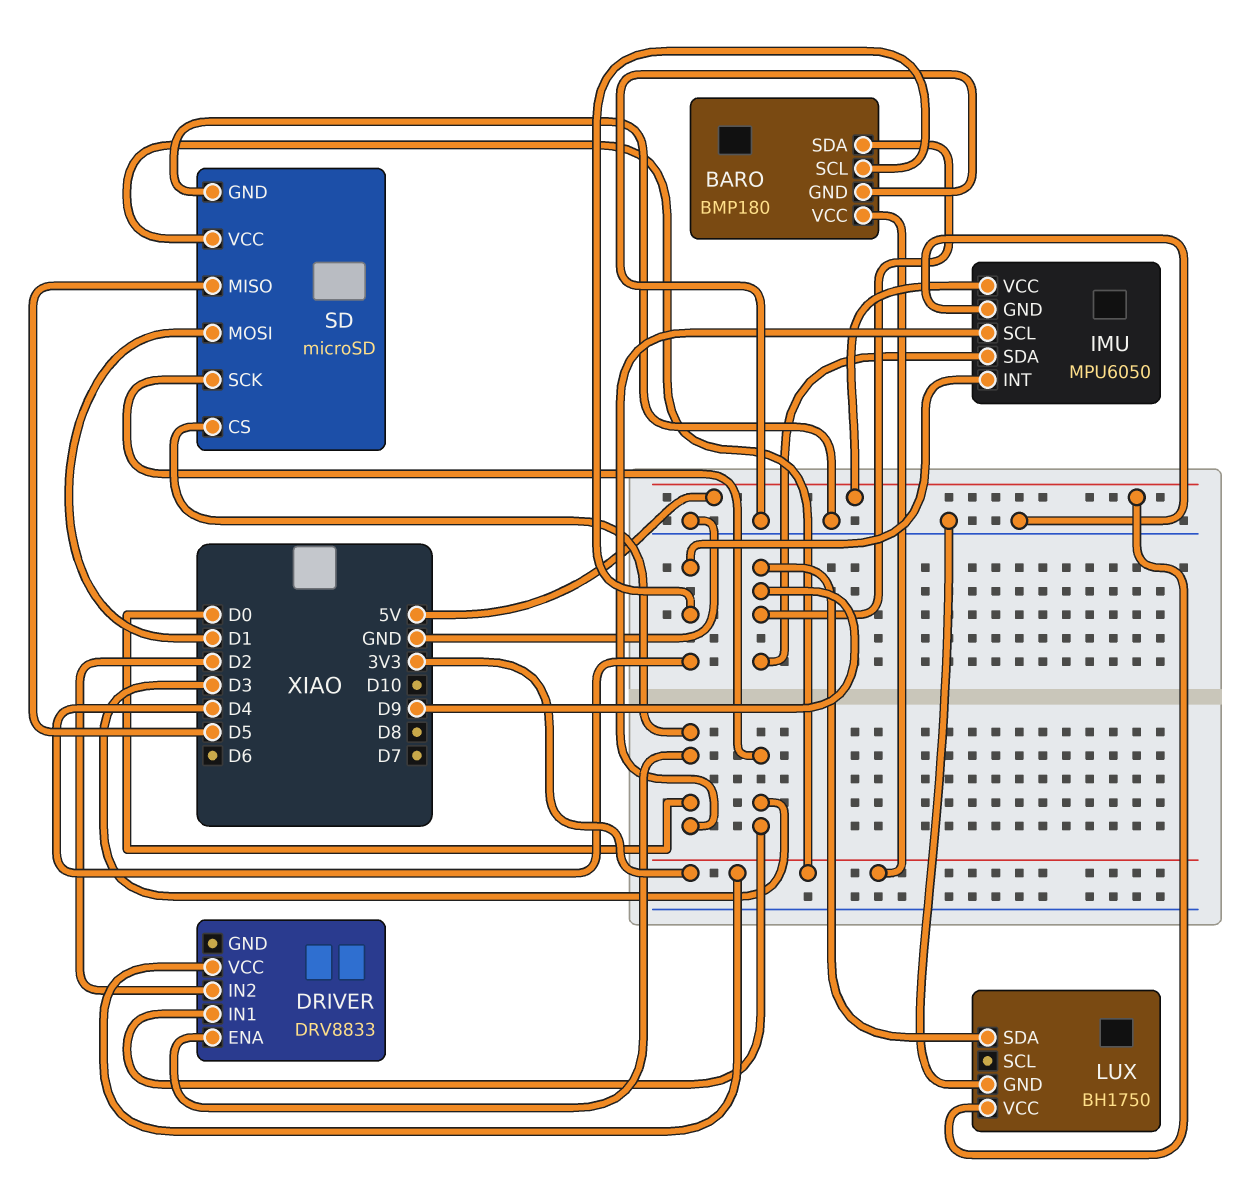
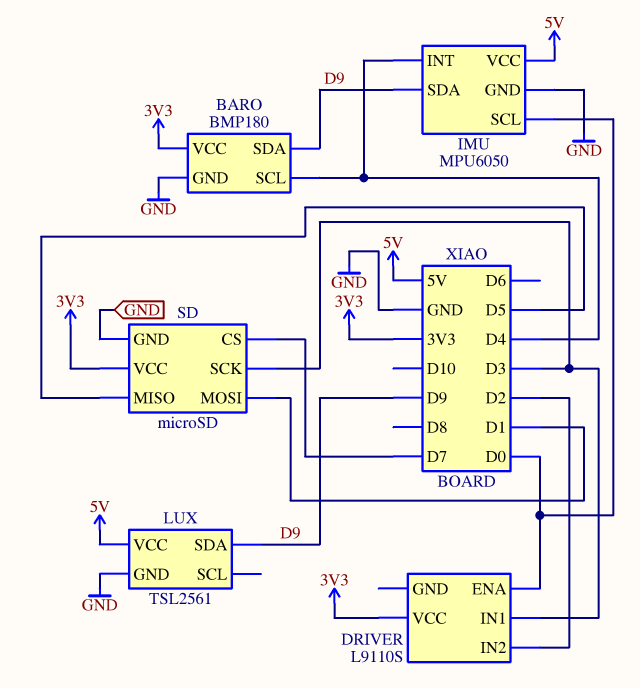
DRIVER: DRV8833 -> L9110S
LUX: BH1750 -> TSL2561
SD pin CS: D0 -> D7

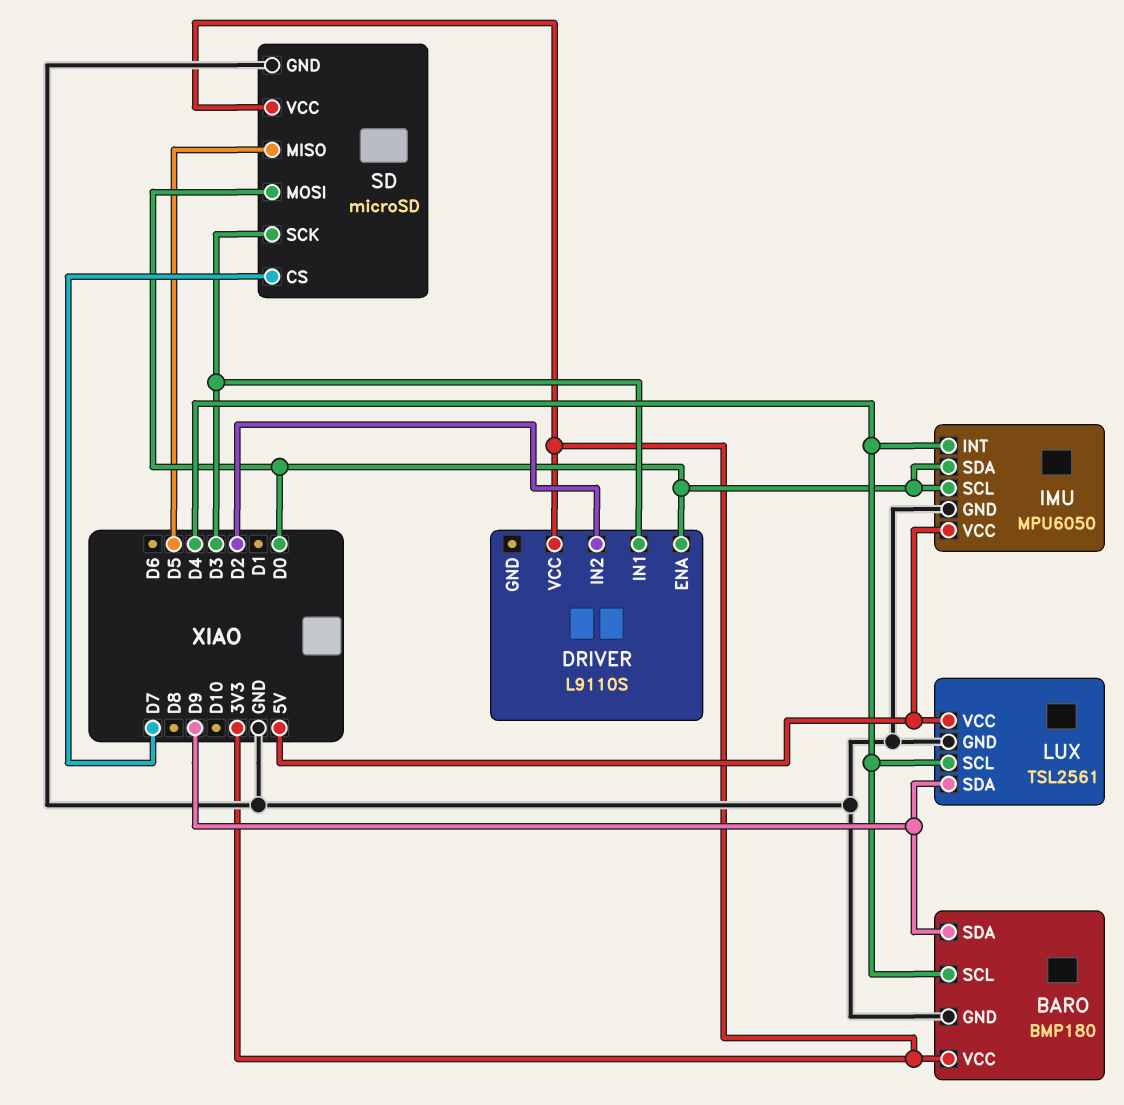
IMU pin SDA: D9 -> D0
LUX pin SCL: none -> D4
SD pin MOSI: D1 -> D0

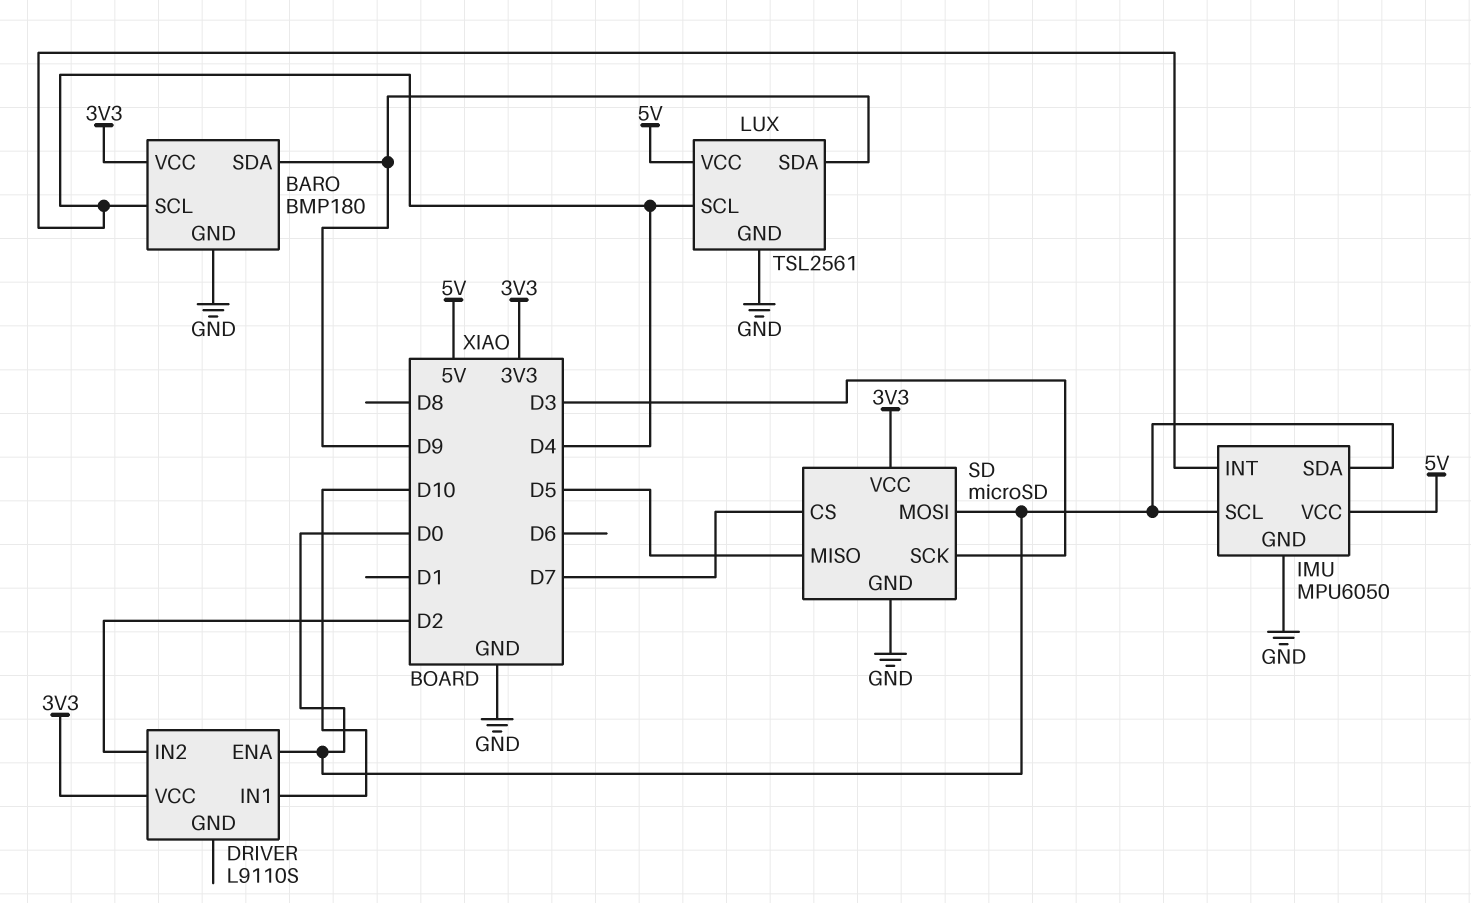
DRIVER pin IN1: D3 -> D10

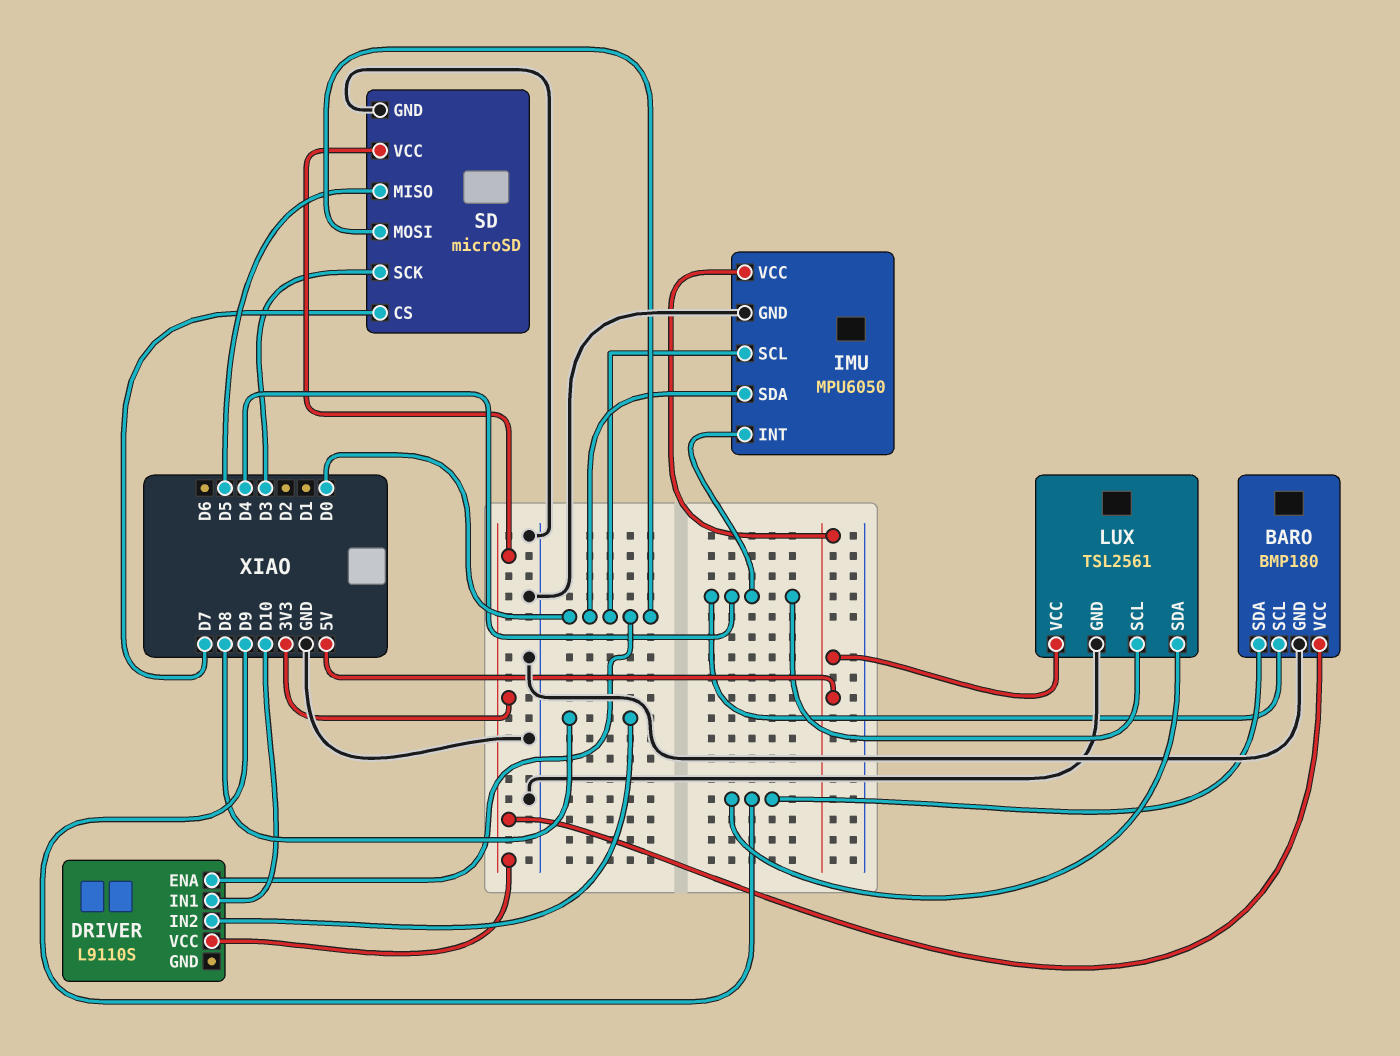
DRIVER pin IN2: D2 -> D8

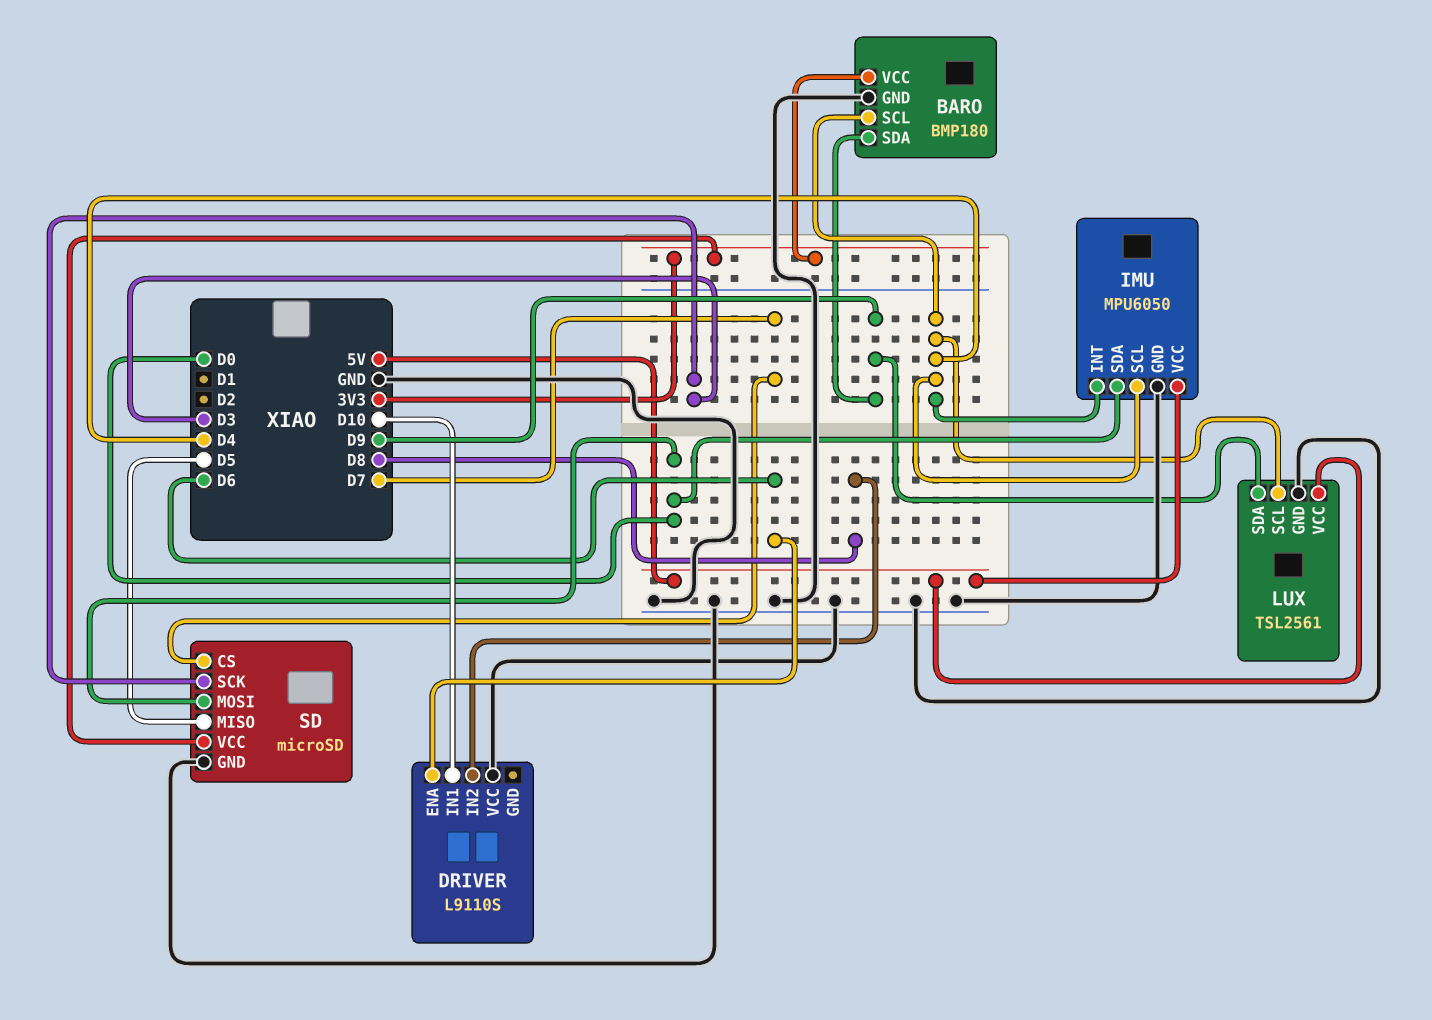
DRIVER pin ENA: D0 -> D6
DRIVER pin VCC: 3V3 -> GND
IMU pin SCL: D0 -> D4

